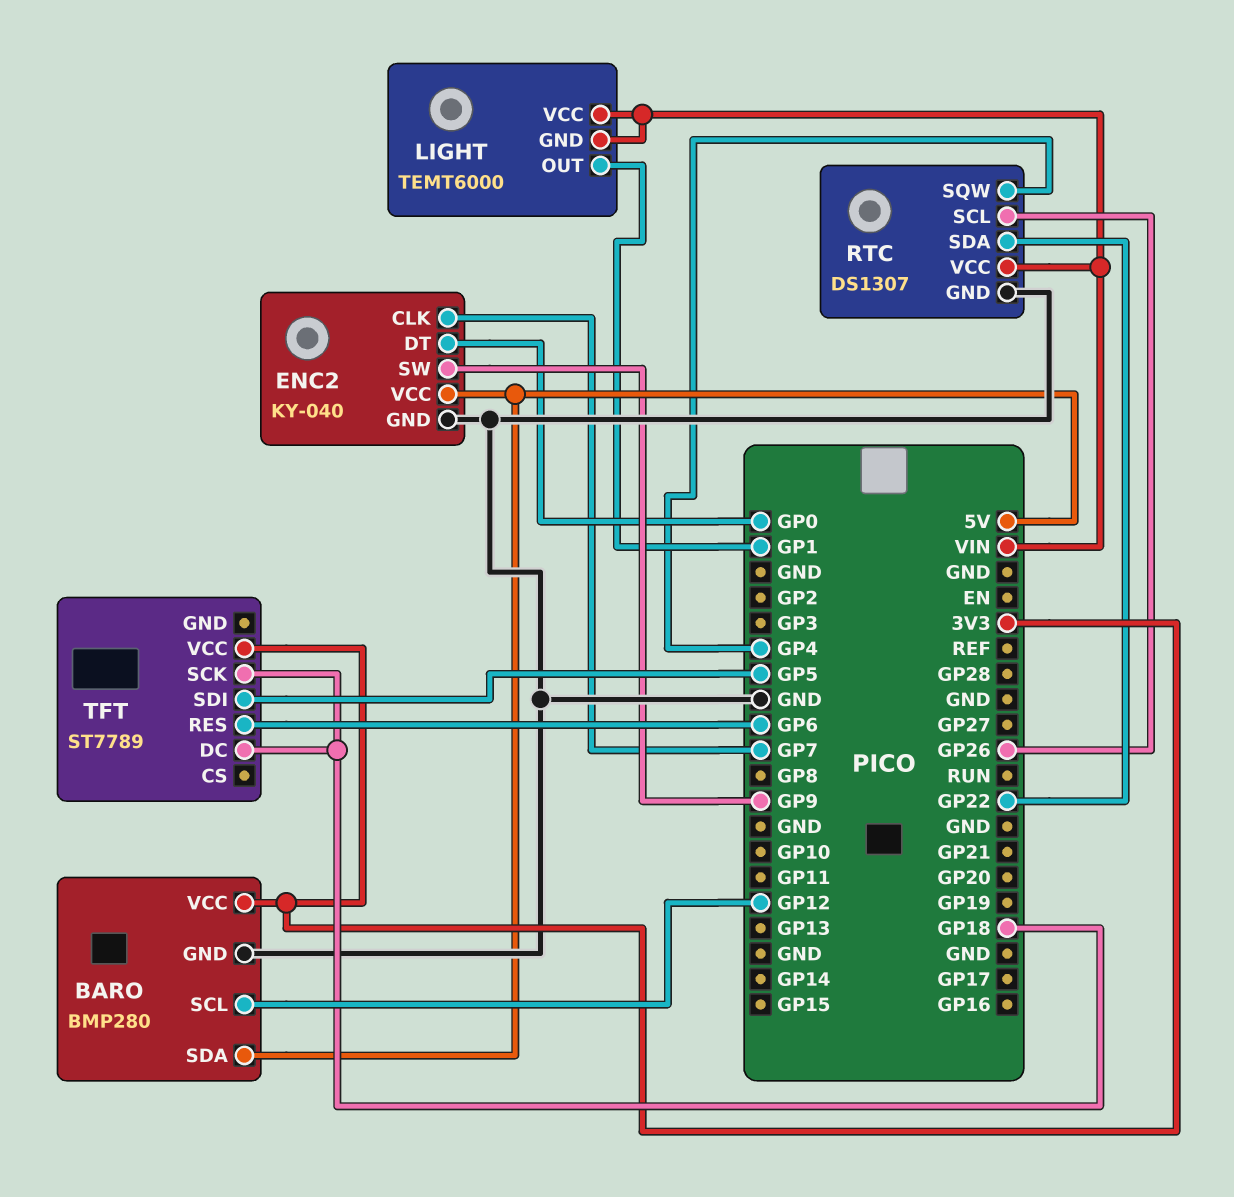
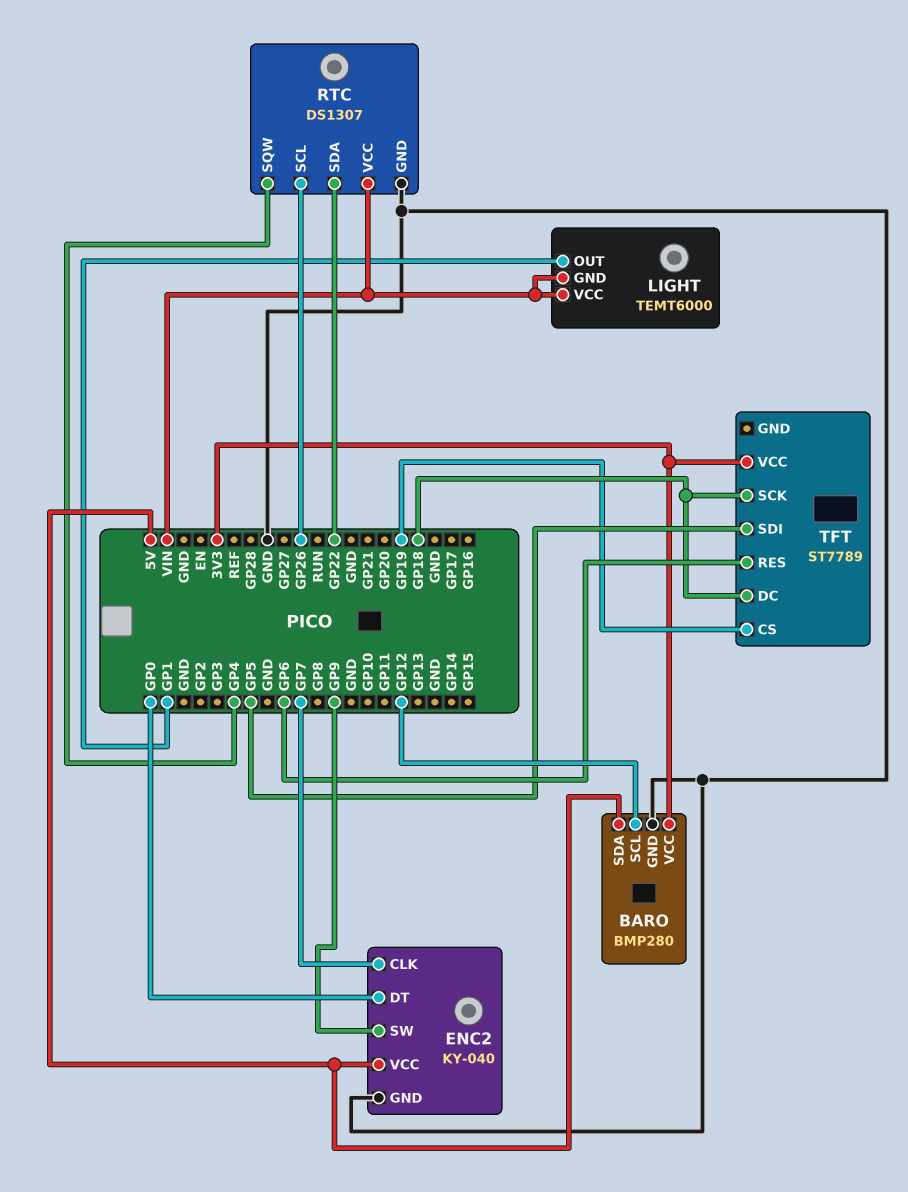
TFT pin CS: none -> GP19

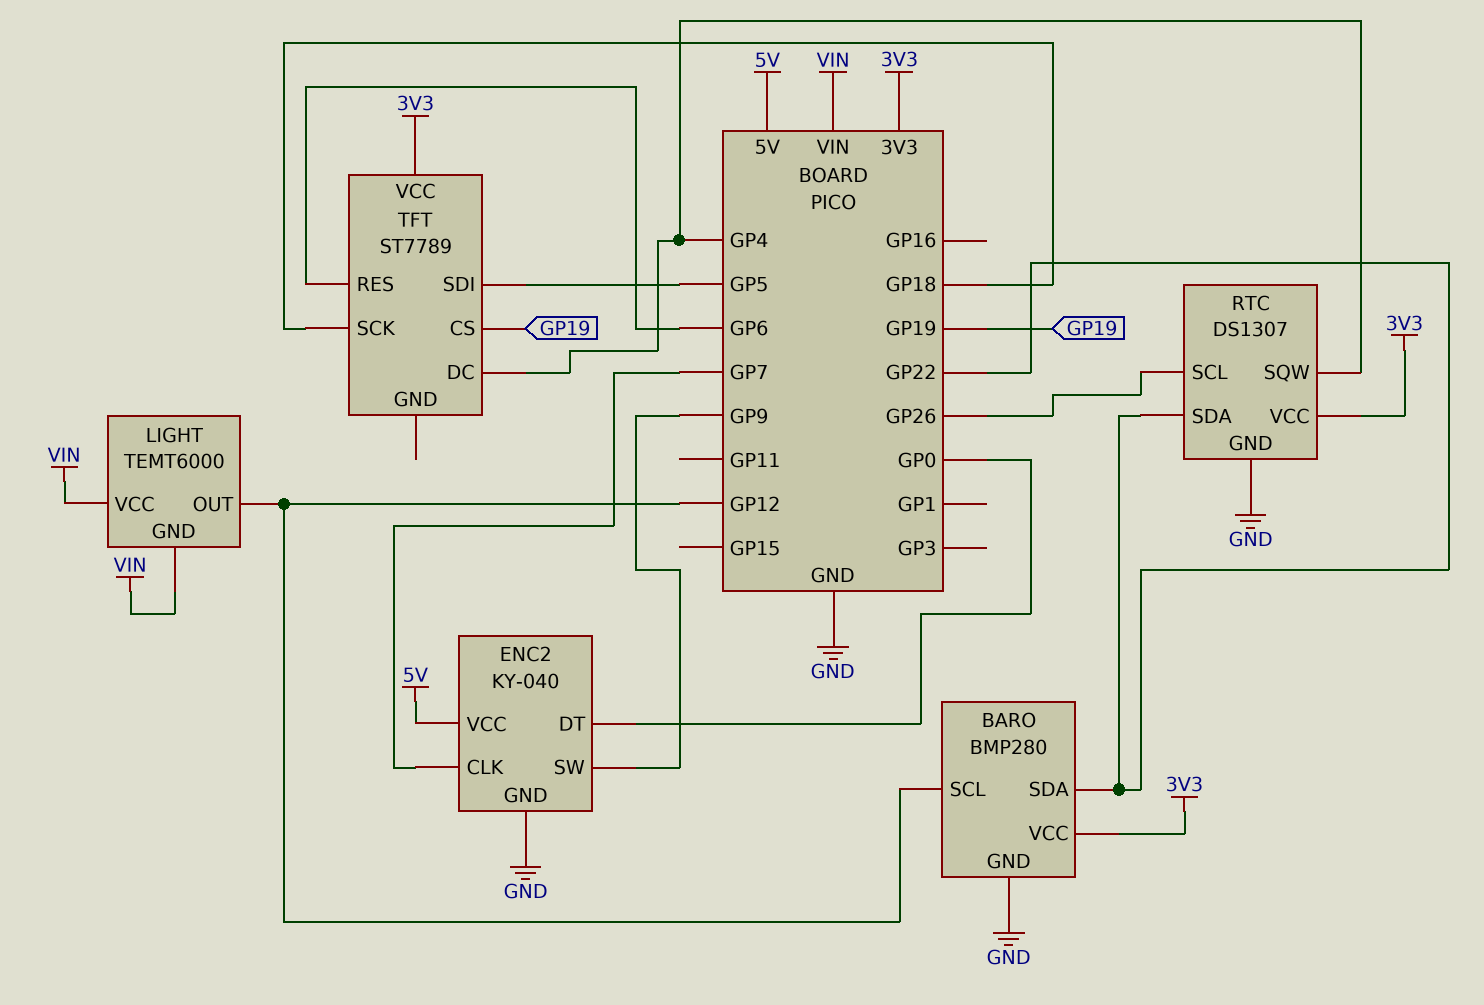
BARO pin SDA: 5V -> GP22
LIGHT pin OUT: GP1 -> GP12
RTC pin VCC: VIN -> 3V3
TFT pin DC: GP18 -> GP4

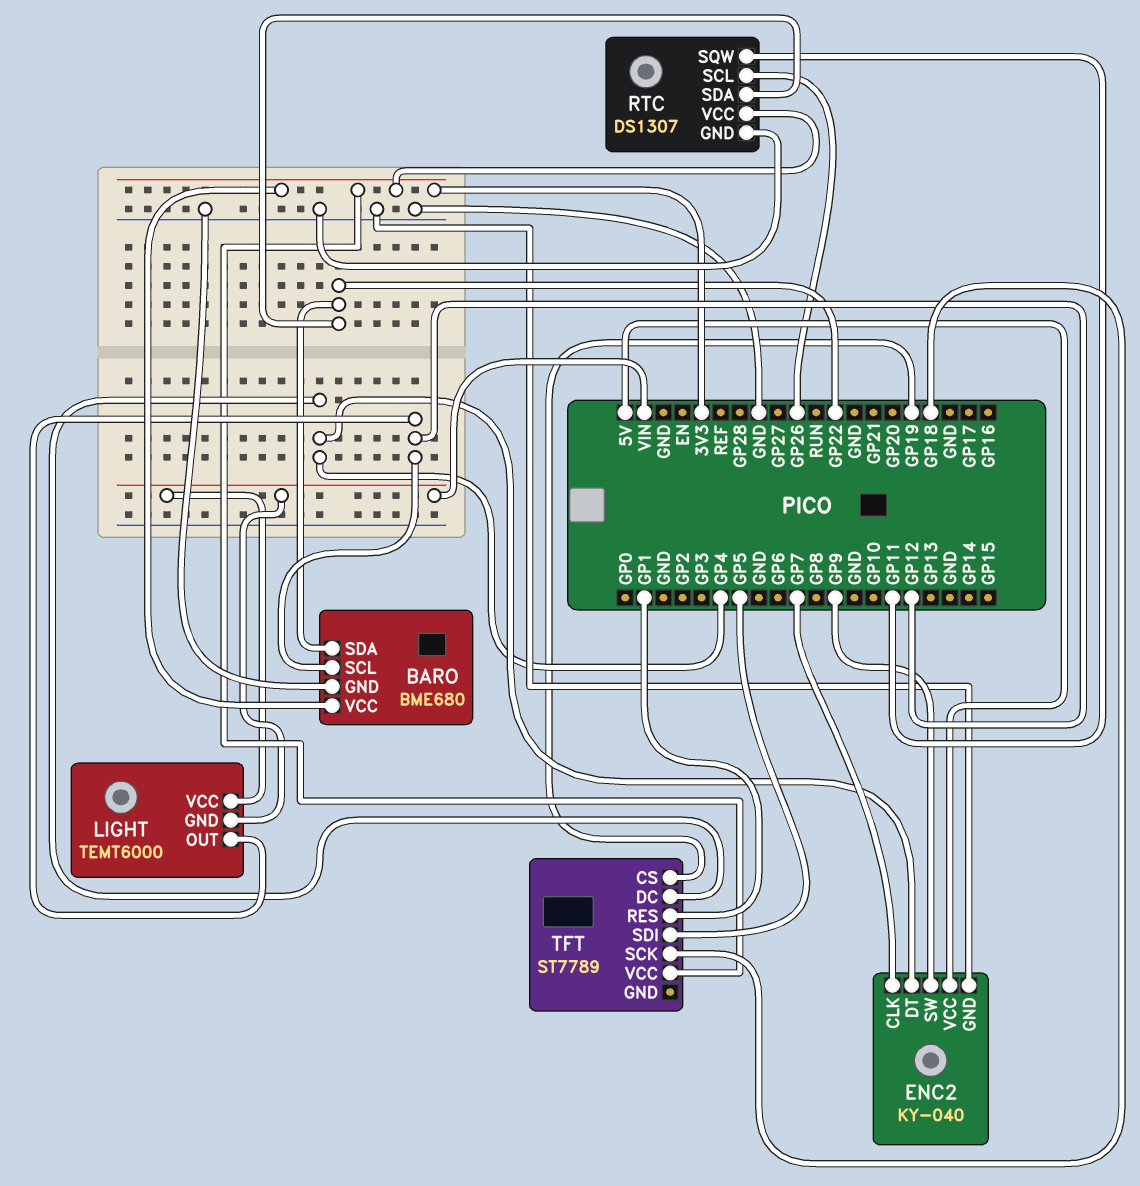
BARO: BMP280 -> BME680
ENC2 pin DT: GP0 -> GP4
RTC pin SQW: GP4 -> GP11
TFT pin RES: GP6 -> GP1

